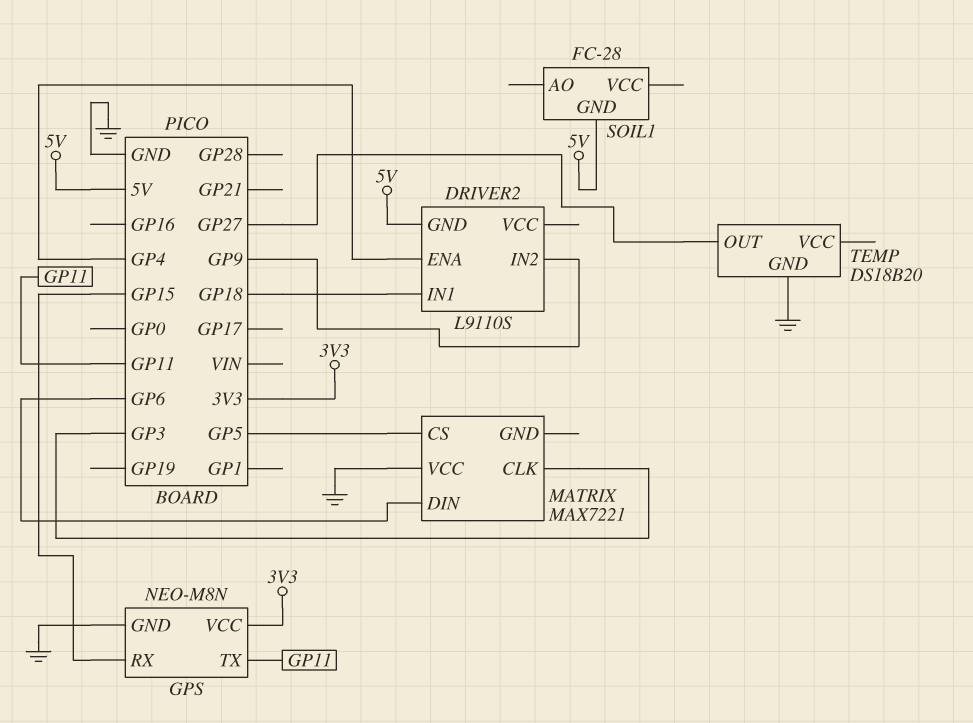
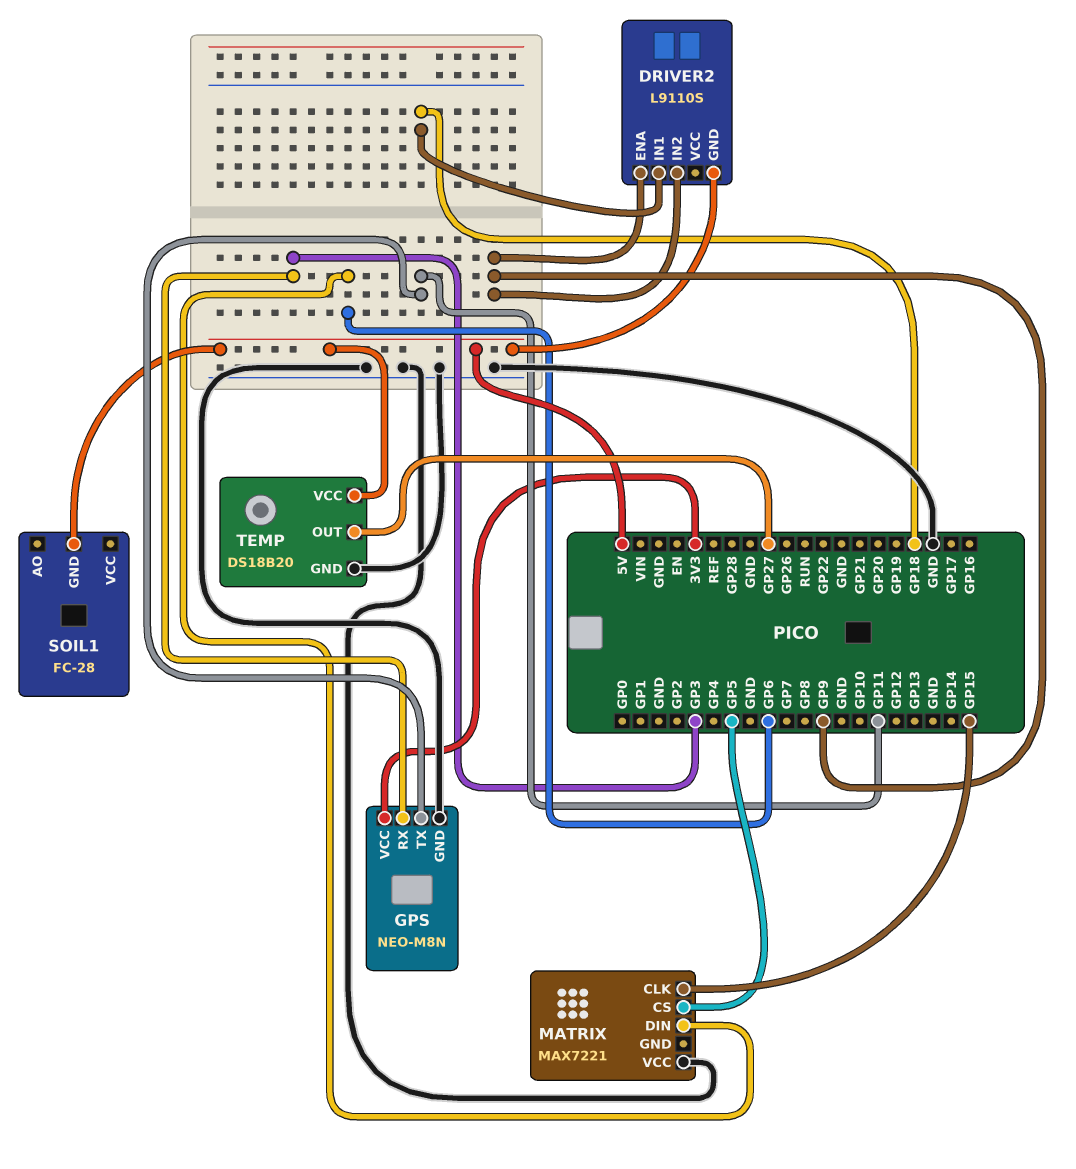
DRIVER2 pin ENA: GP4 -> GP9
GPS pin RX: GP15 -> GP3
MATRIX pin CLK: GP3 -> GP15
TEMP pin VCC: none -> 5V

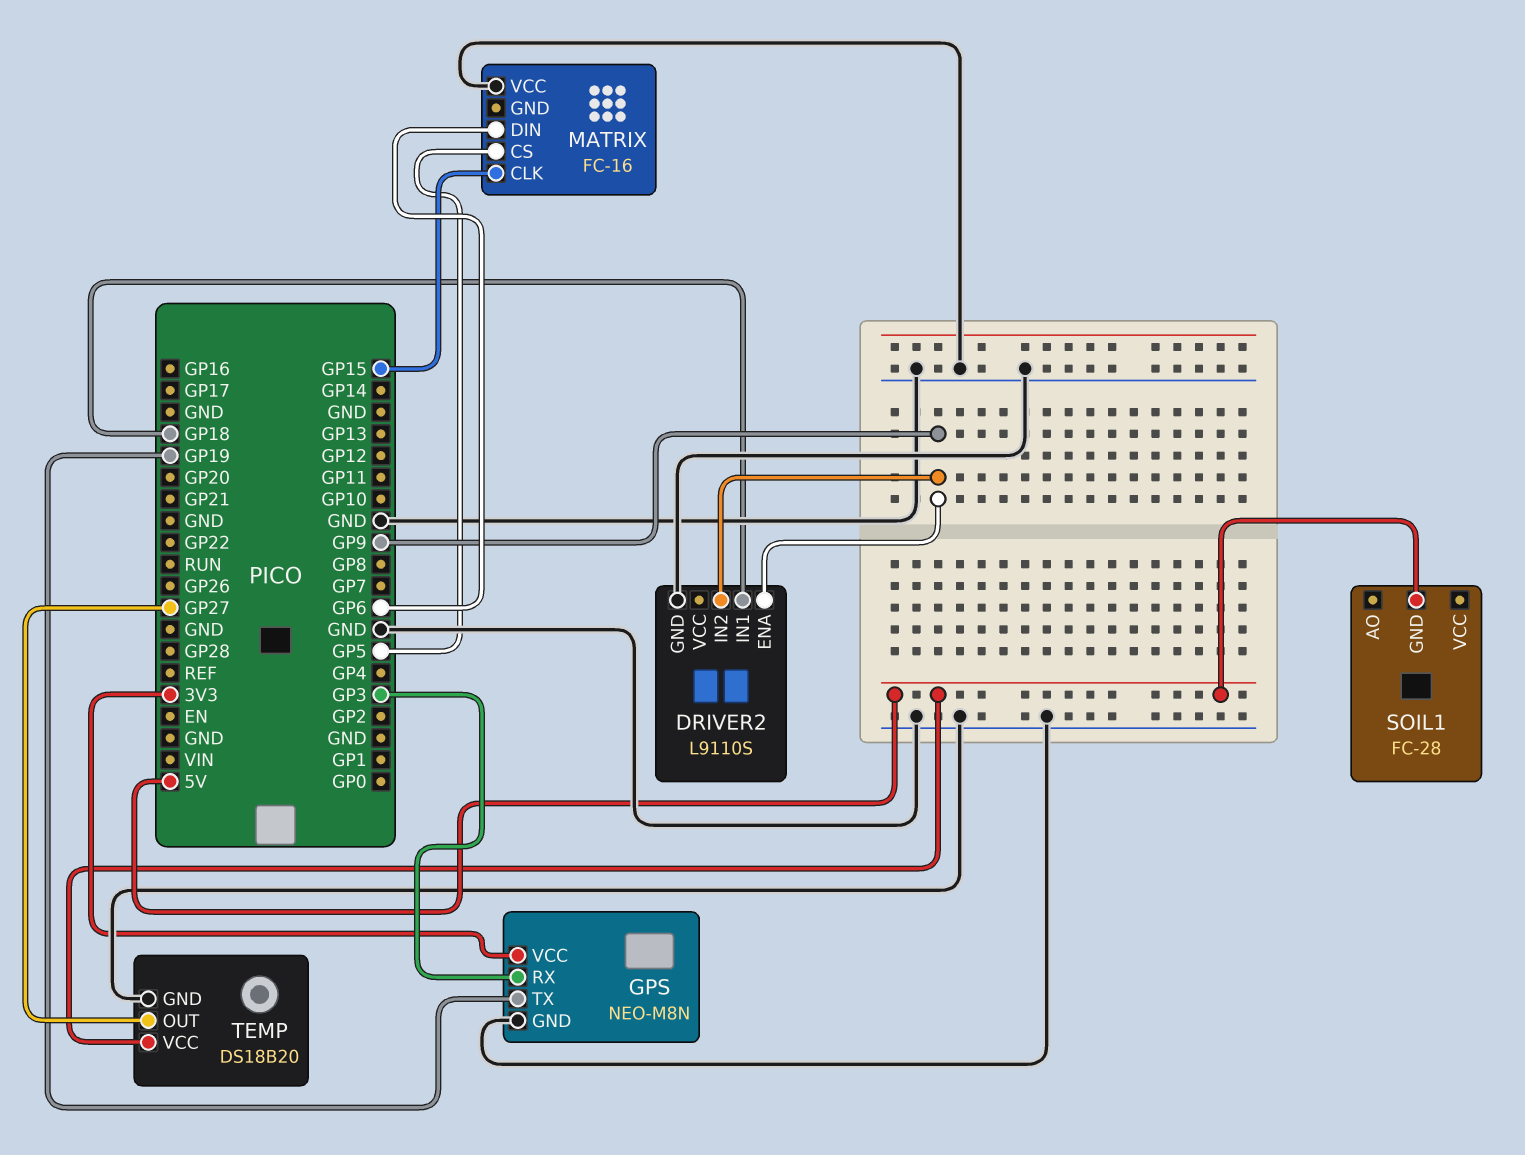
DRIVER2 pin GND: 5V -> GND
GPS pin TX: GP11 -> GP19
MATRIX: MAX7221 -> FC-16

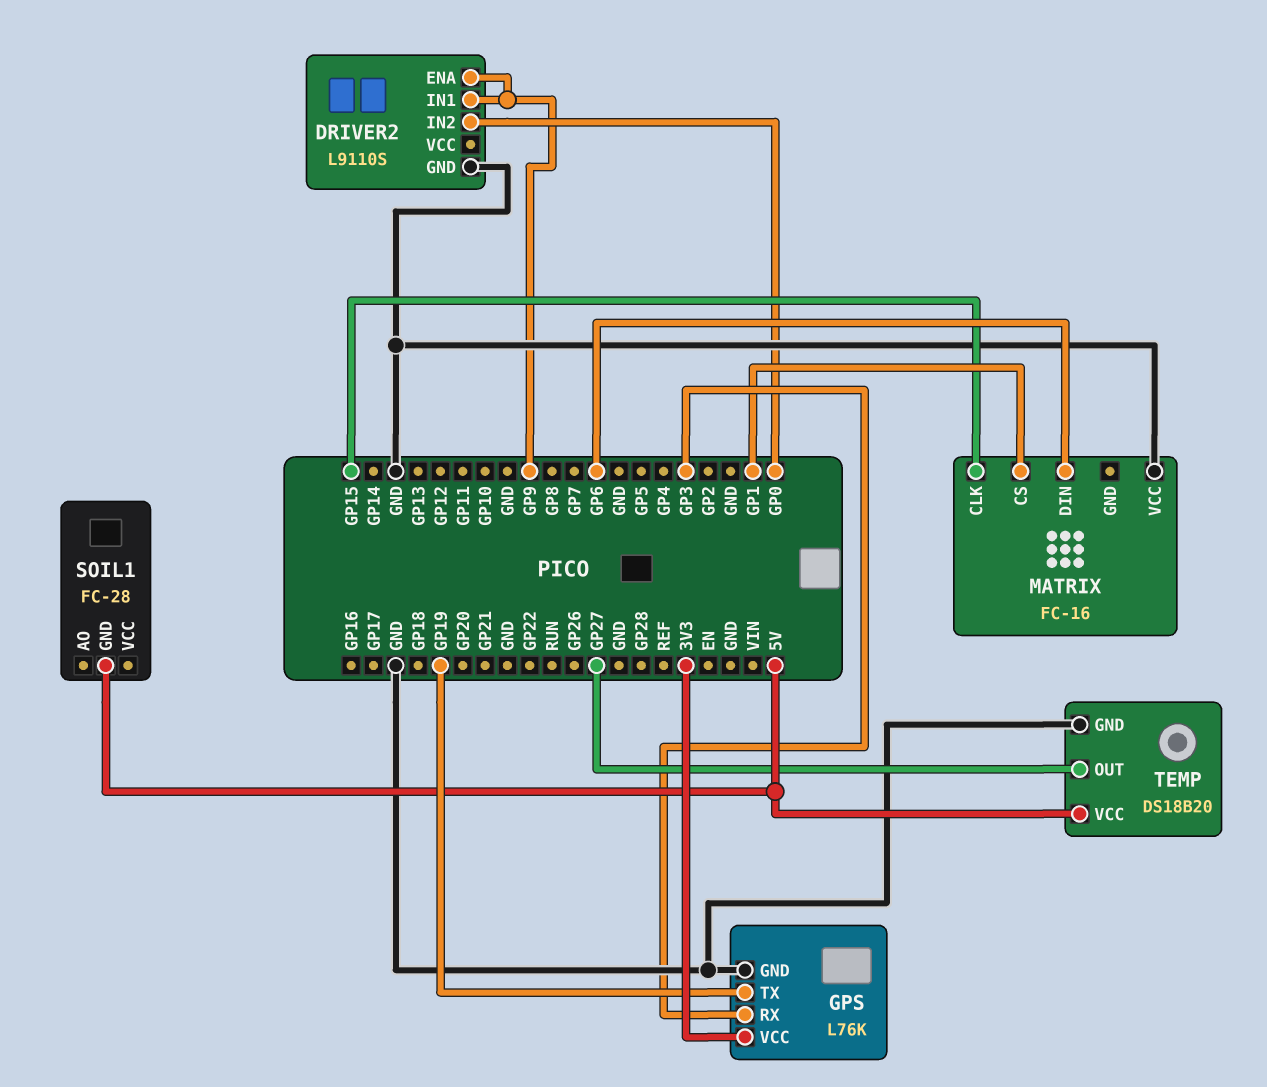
DRIVER2 pin IN1: GP18 -> GP9
DRIVER2 pin IN2: GP9 -> GP0
GPS: NEO-M8N -> L76K
MATRIX pin CS: GP5 -> GP1

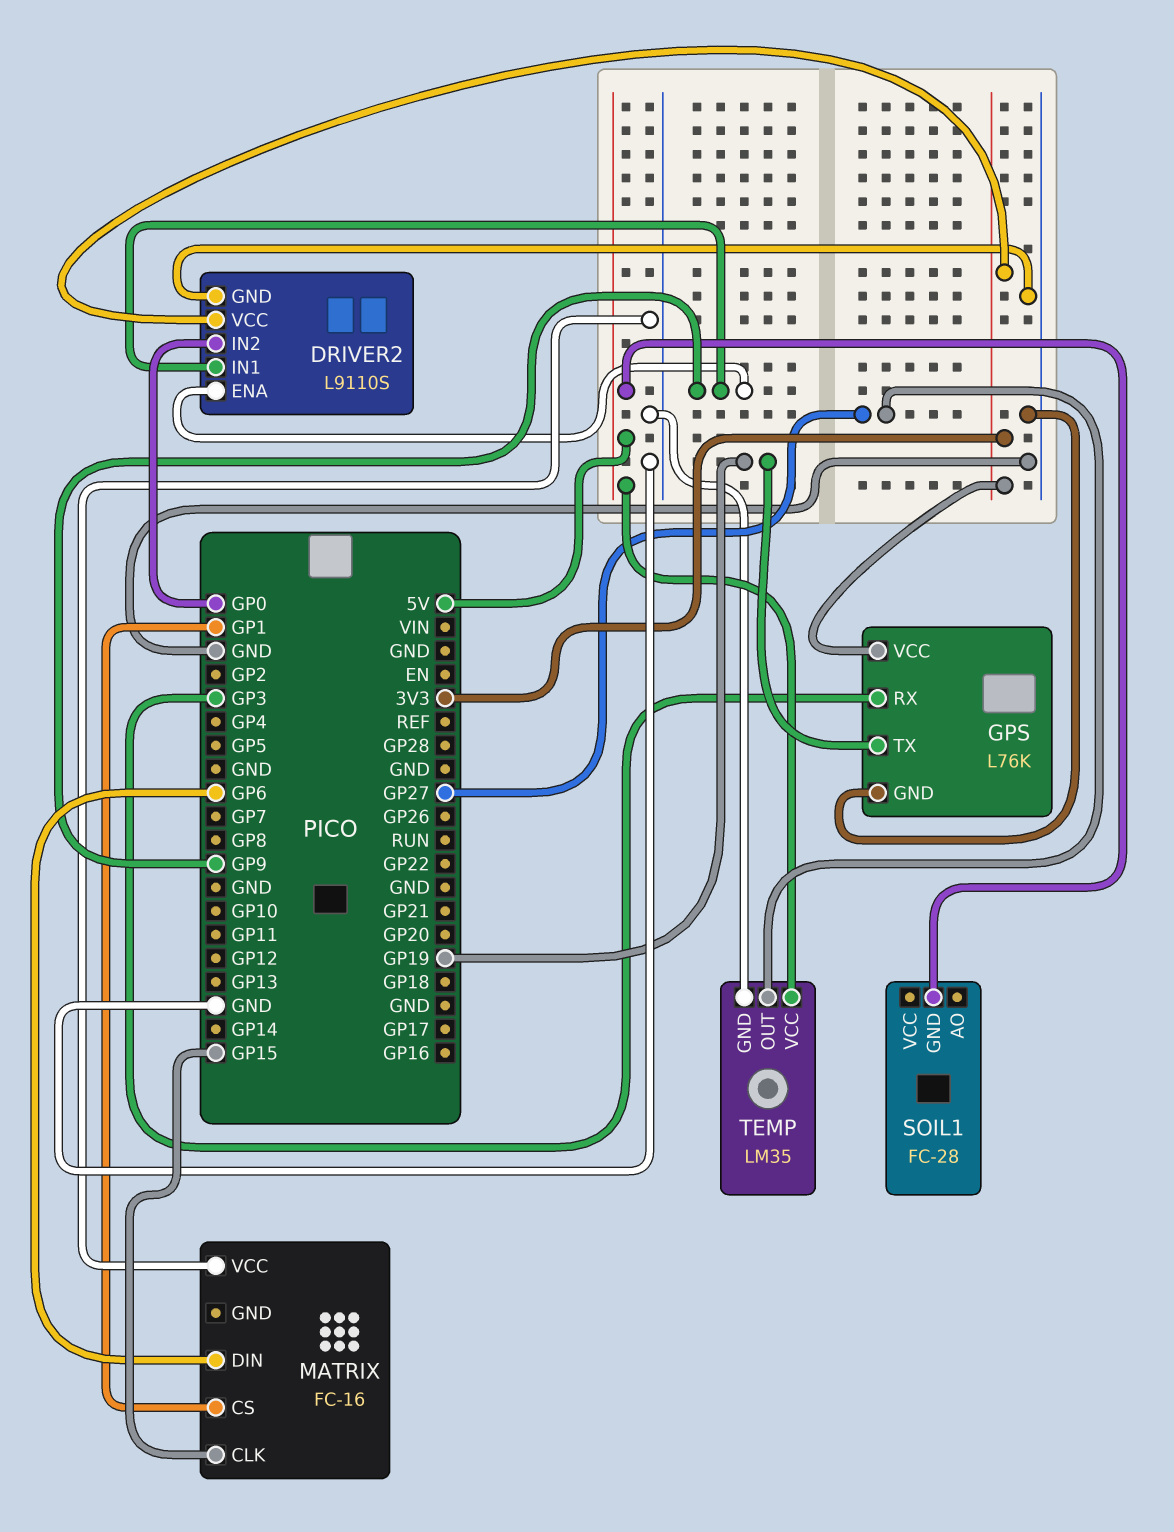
DRIVER2 pin VCC: none -> 3V3
TEMP: DS18B20 -> LM35

